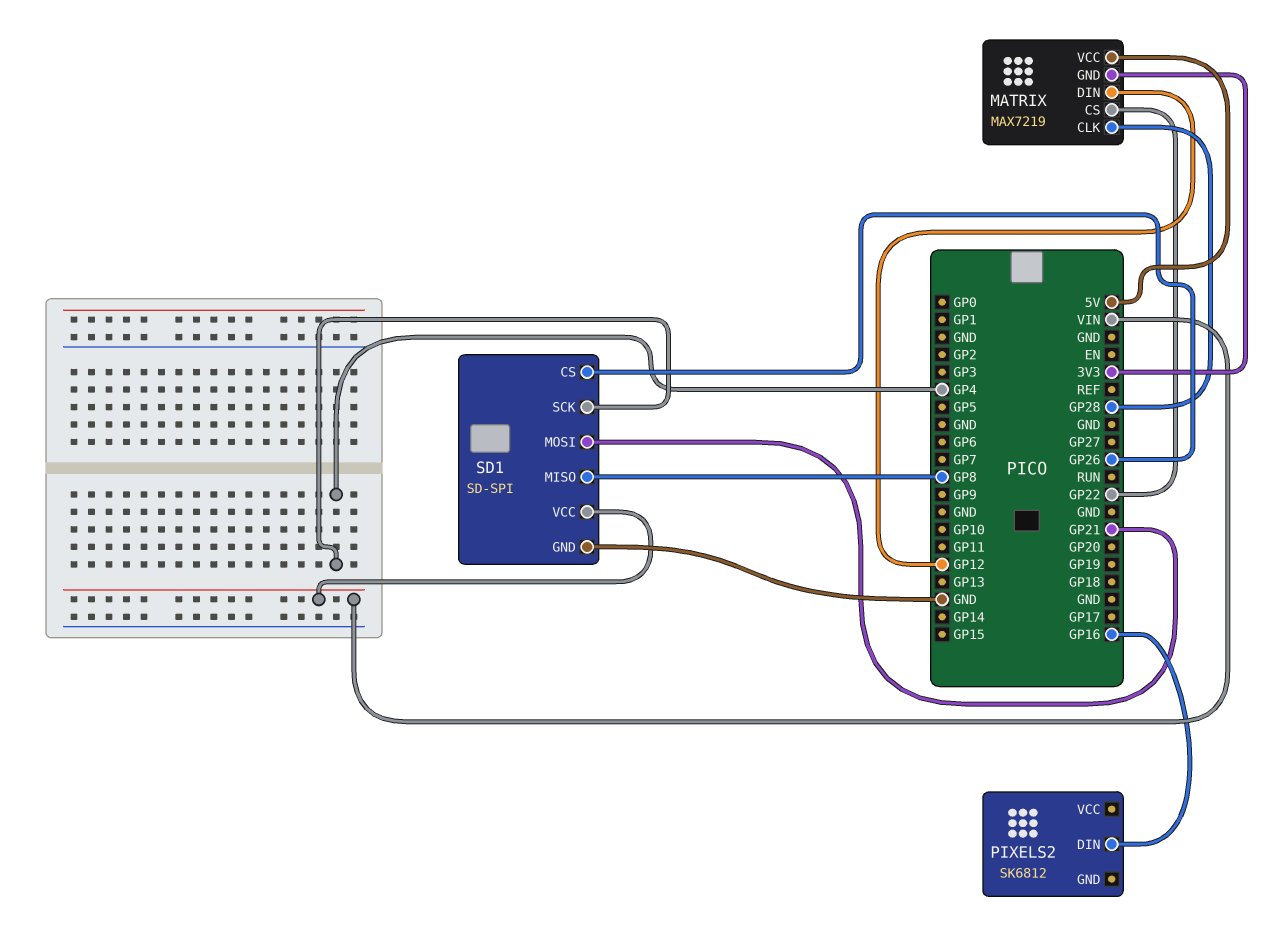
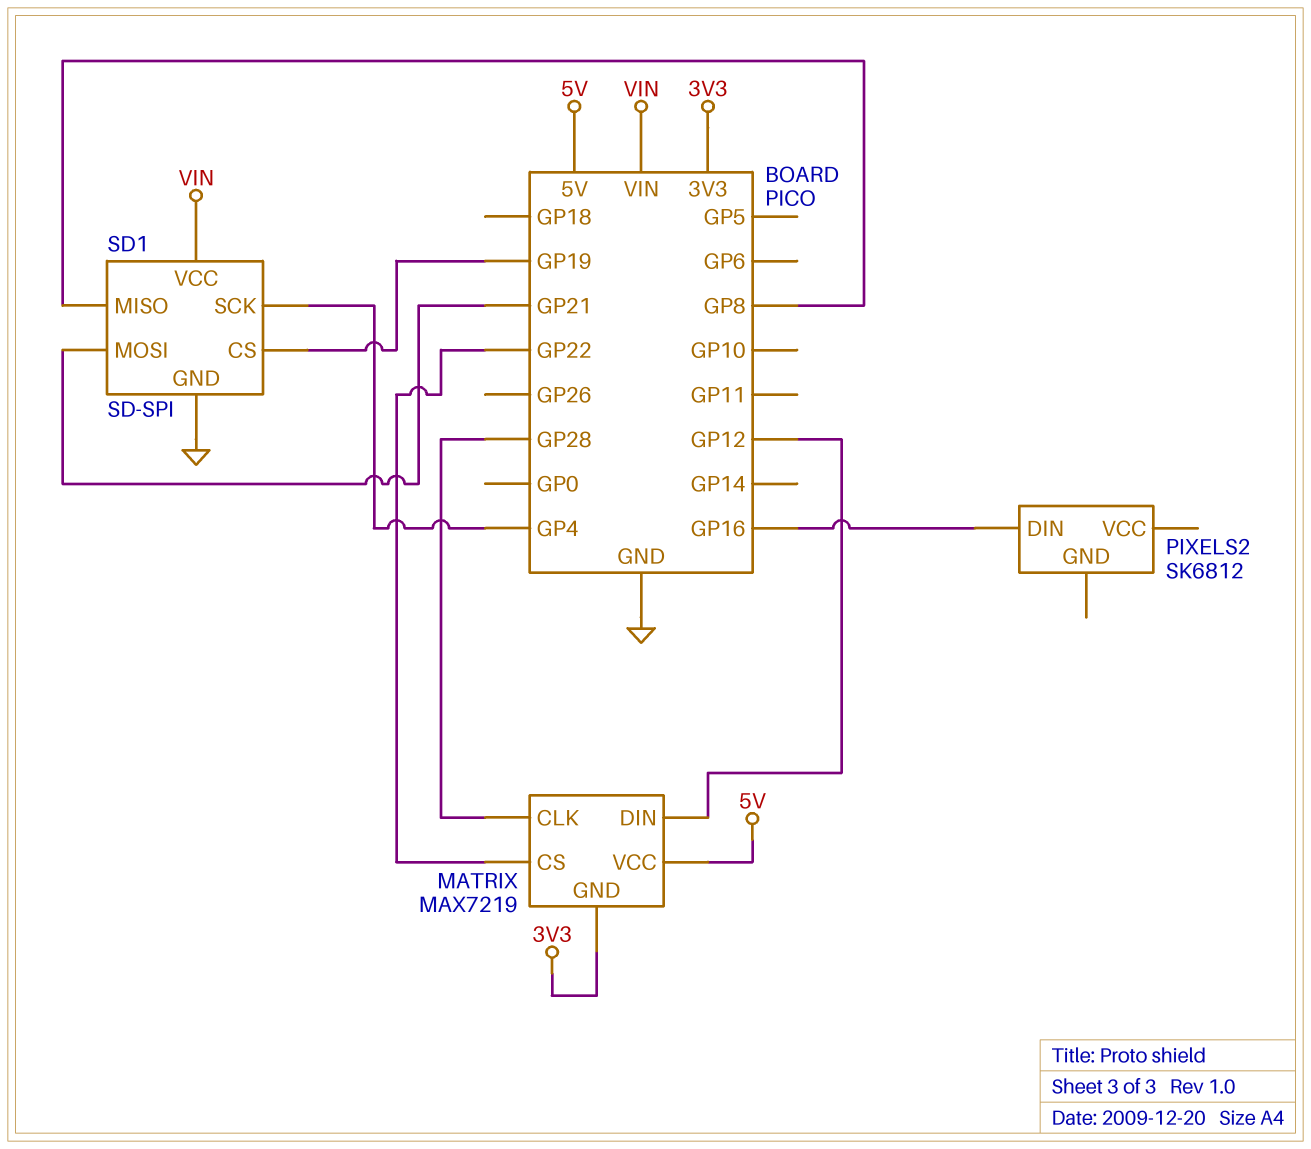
SD1 pin CS: GP26 -> GP19

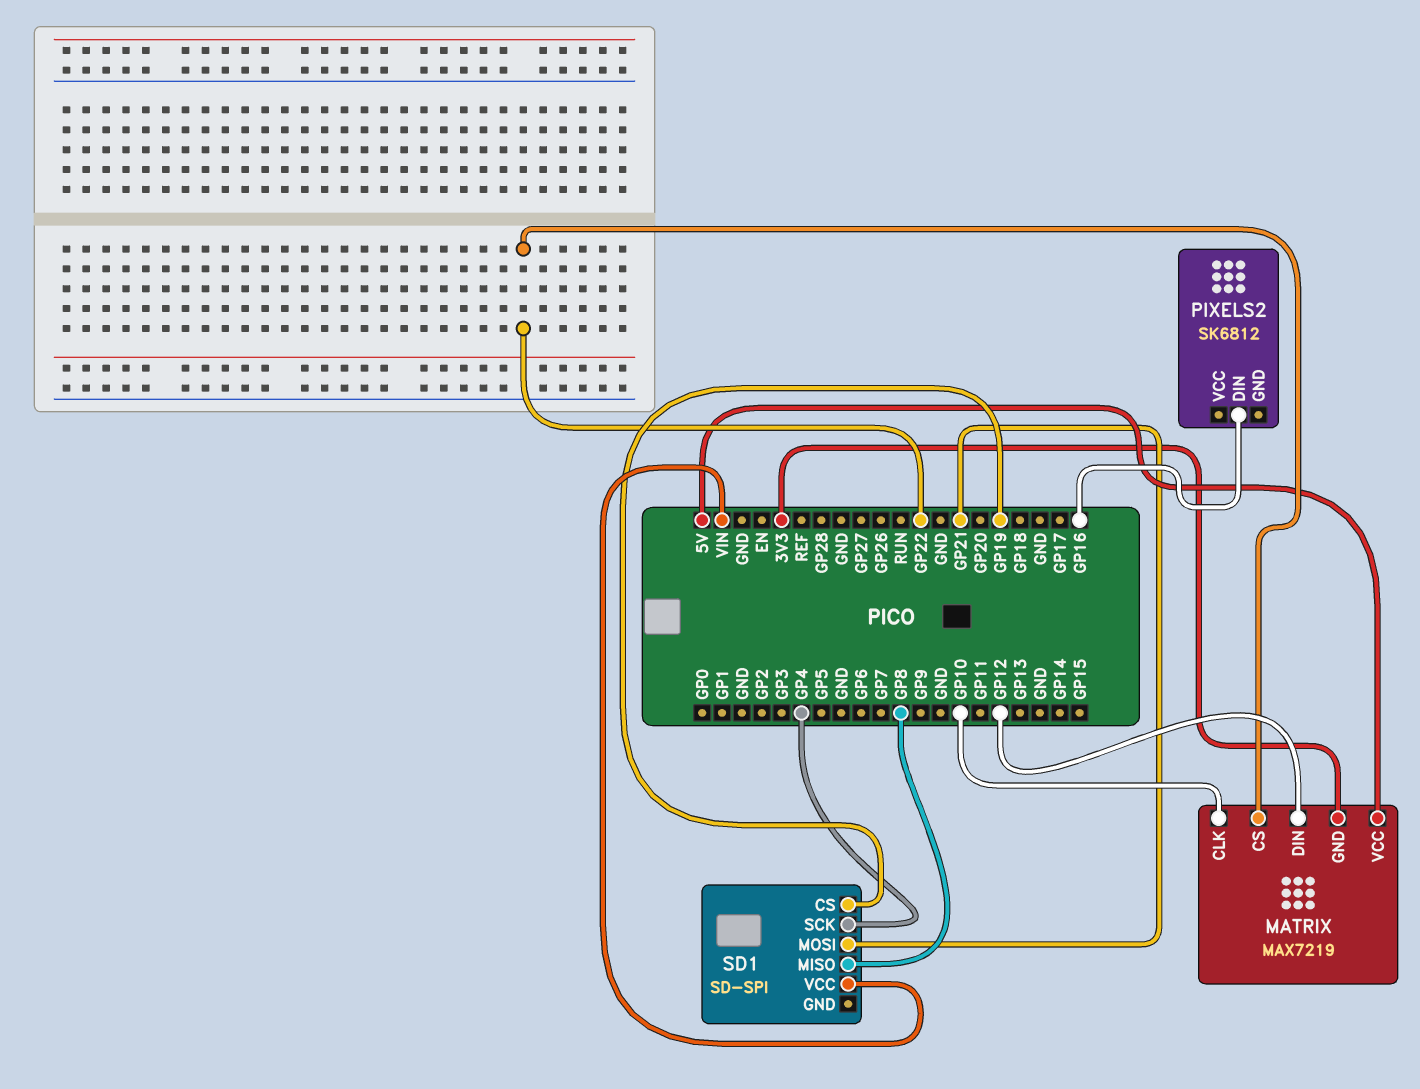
MATRIX pin CLK: GP28 -> GP10
SD1 pin GND: GND -> none

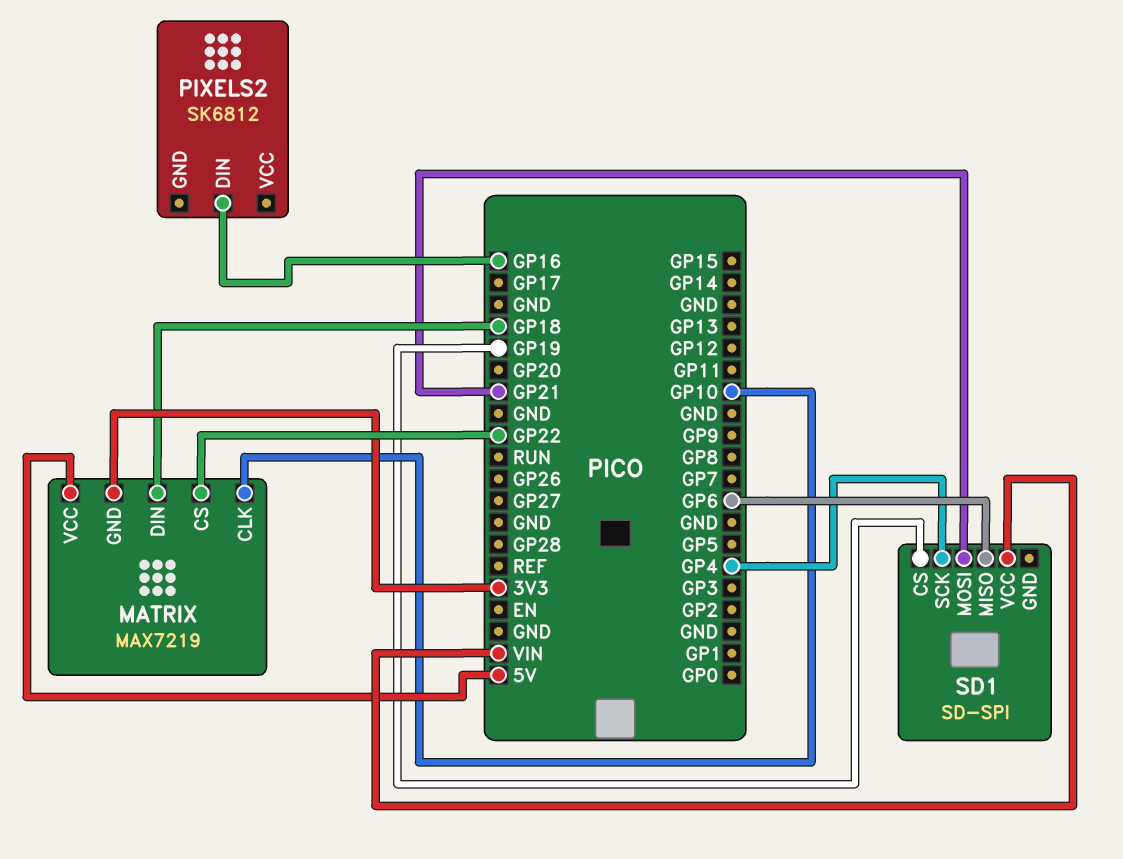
MATRIX pin DIN: GP12 -> GP18
SD1 pin MISO: GP8 -> GP6

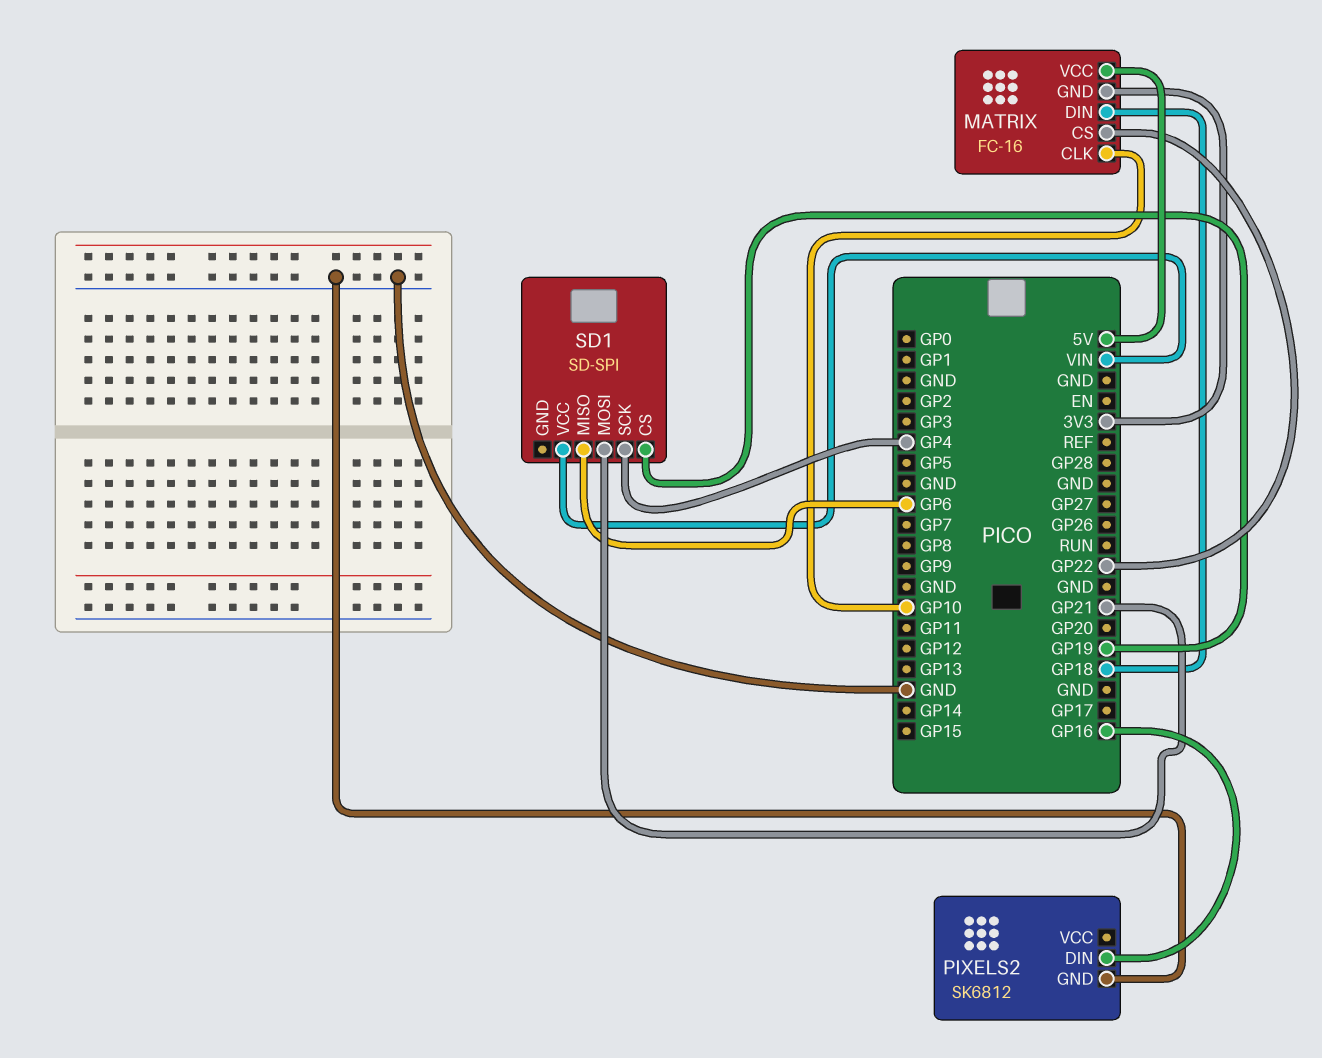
MATRIX: MAX7219 -> FC-16
PIXELS2 pin GND: none -> GND

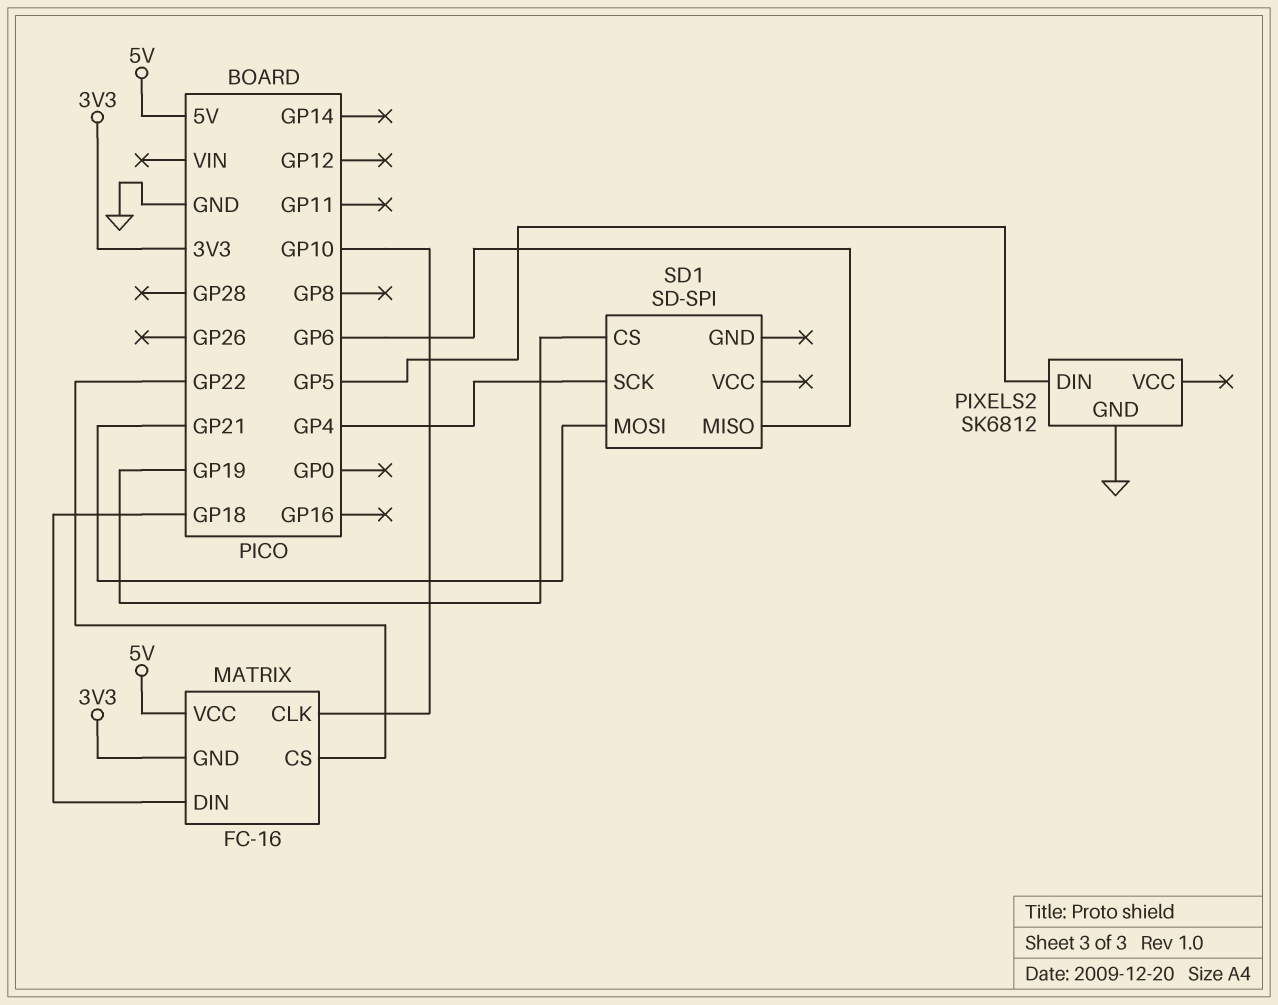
PIXELS2 pin DIN: GP16 -> GP5
SD1 pin VCC: VIN -> none

